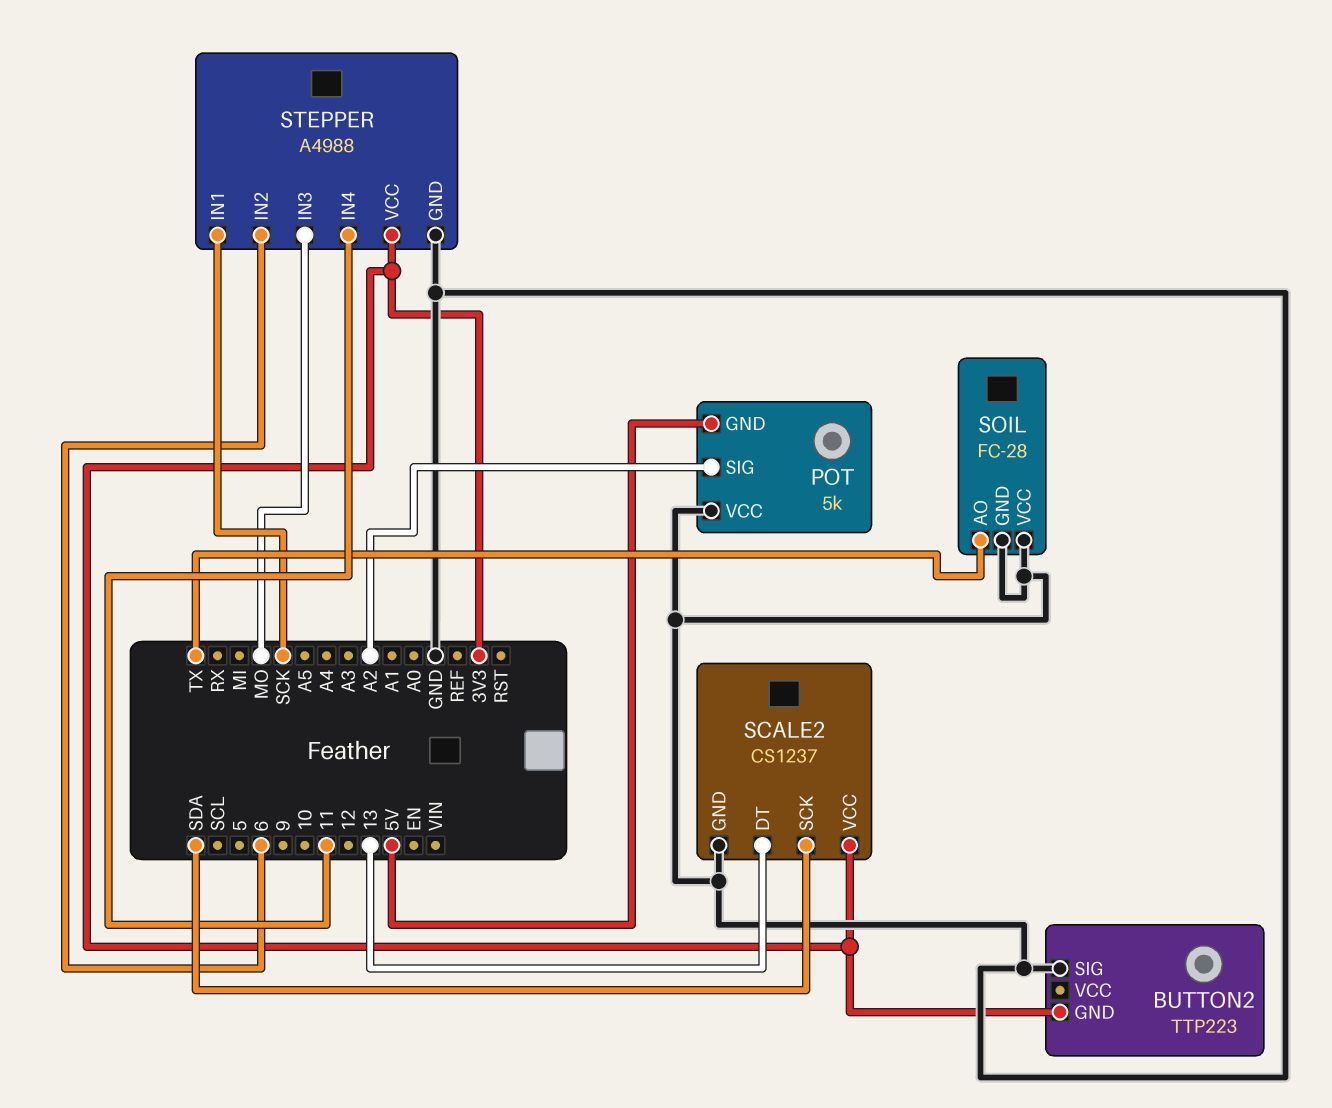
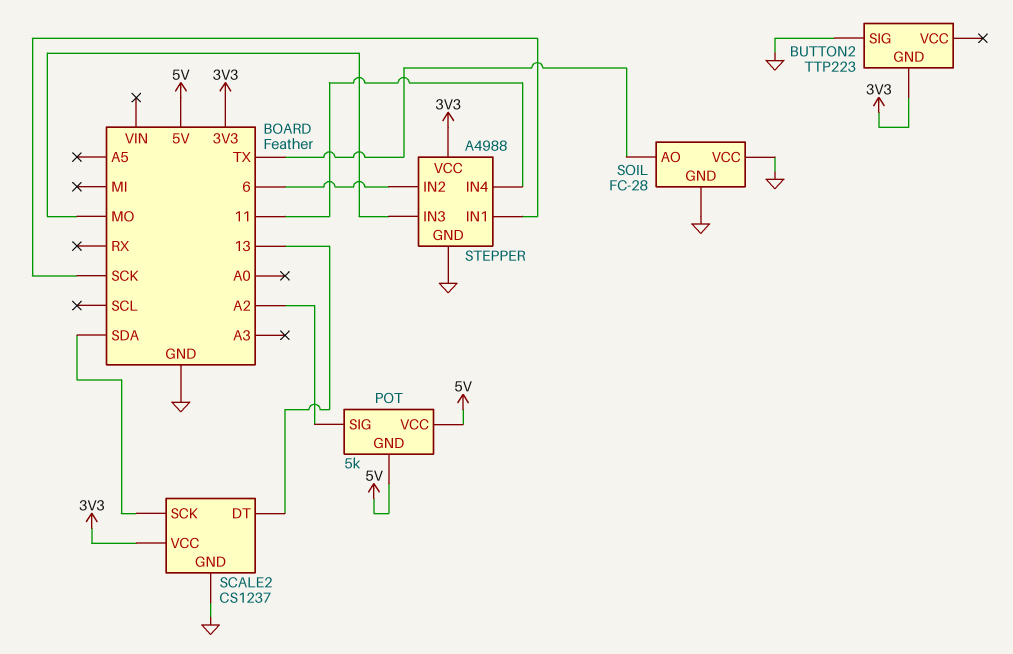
POT pin VCC: GND -> 5V

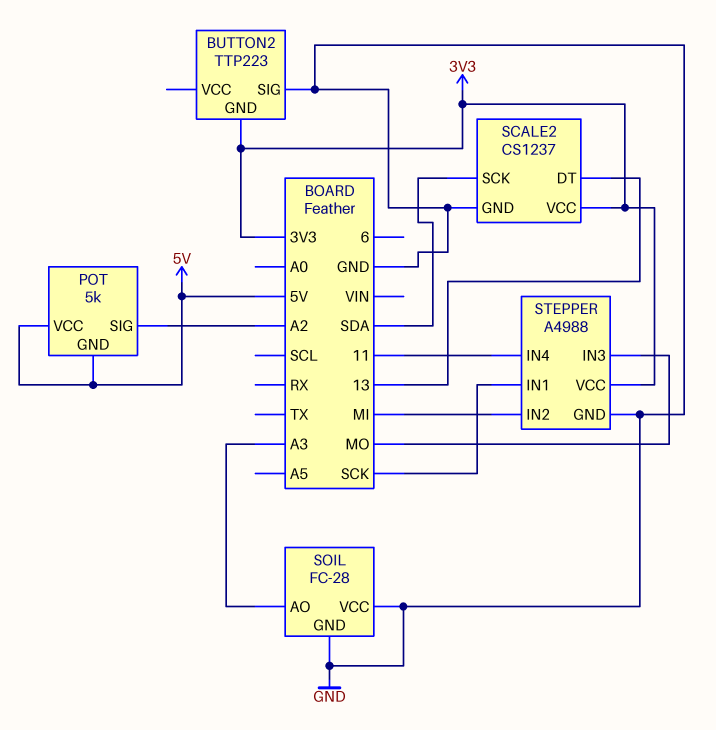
SOIL pin AO: TX -> A3
STEPPER pin IN2: 6 -> MI

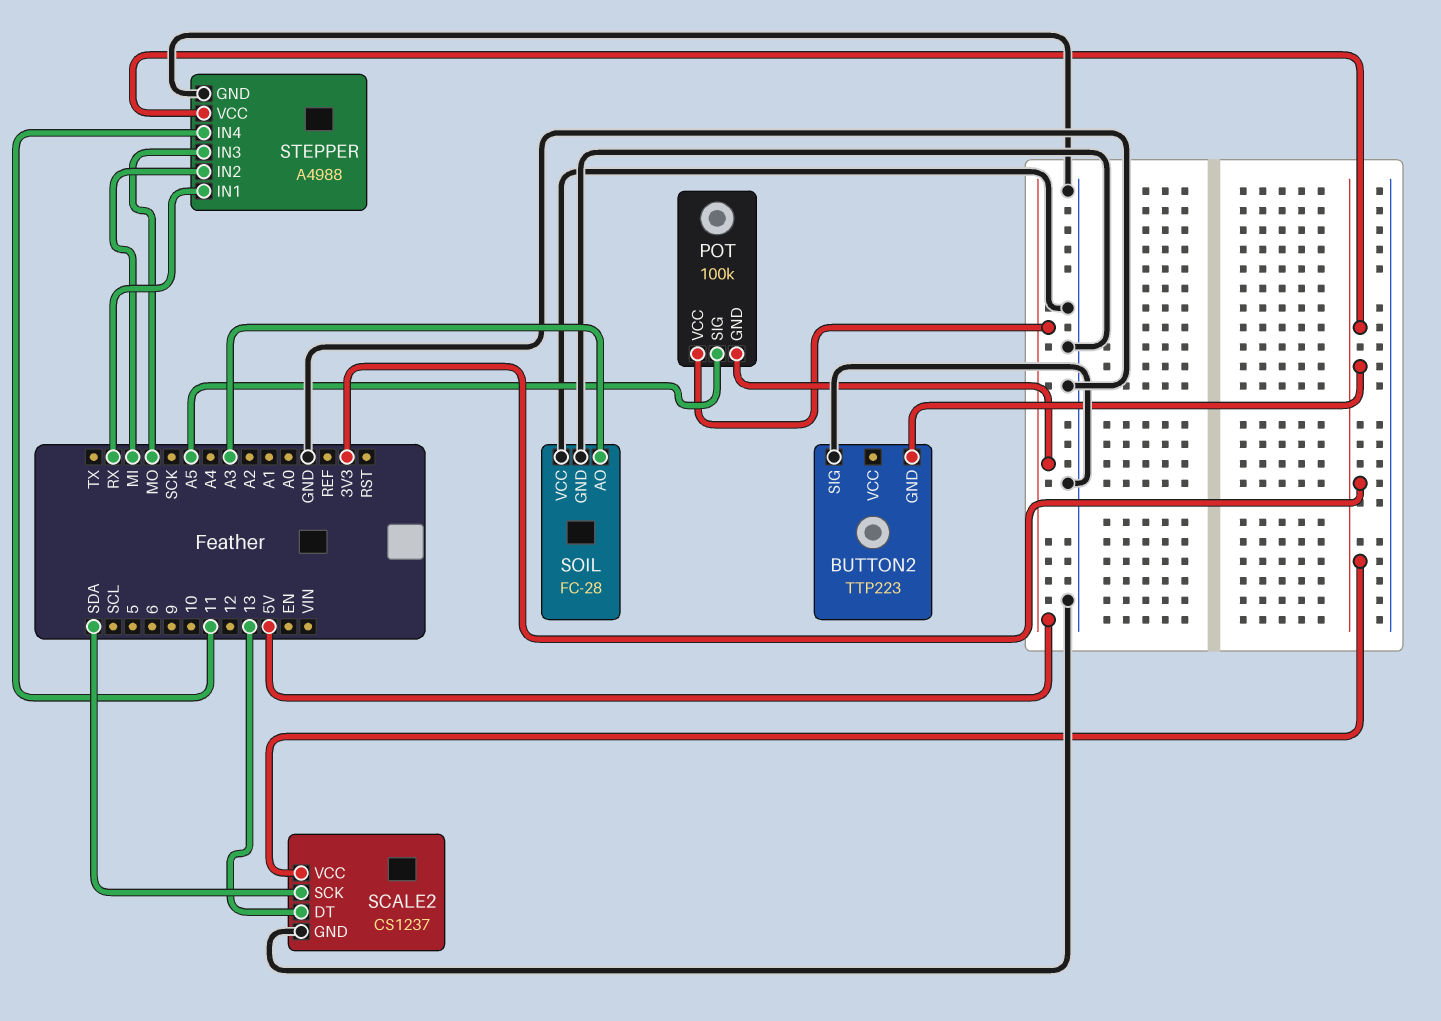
POT: 5k -> 100k
POT pin SIG: A2 -> A5
STEPPER pin IN1: SCK -> RX

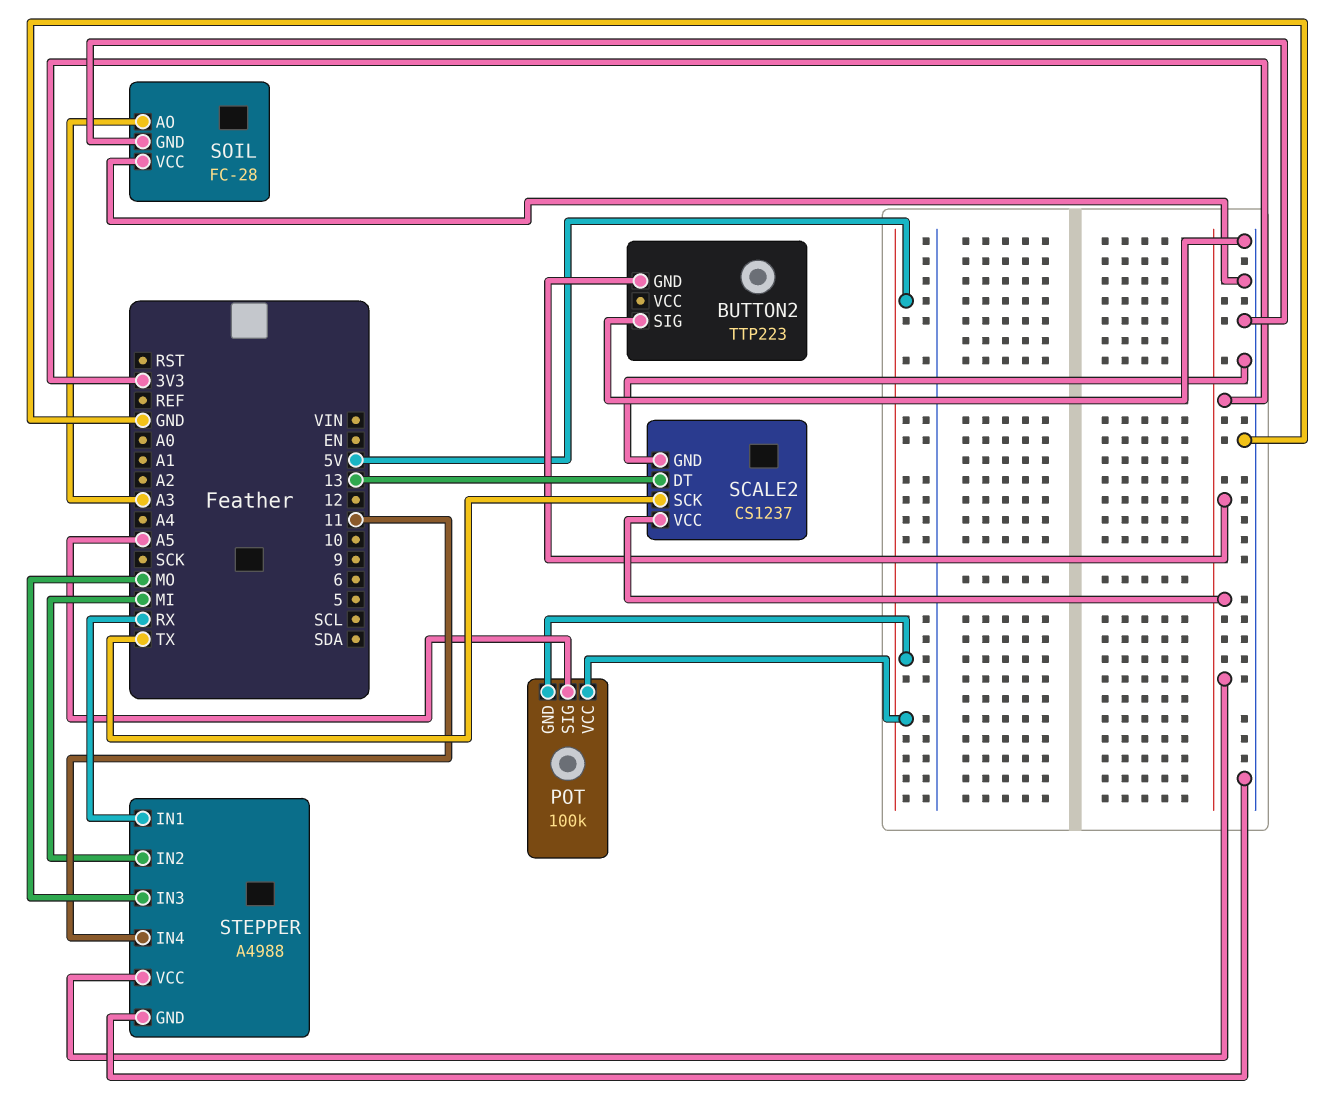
SCALE2 pin SCK: SDA -> TX

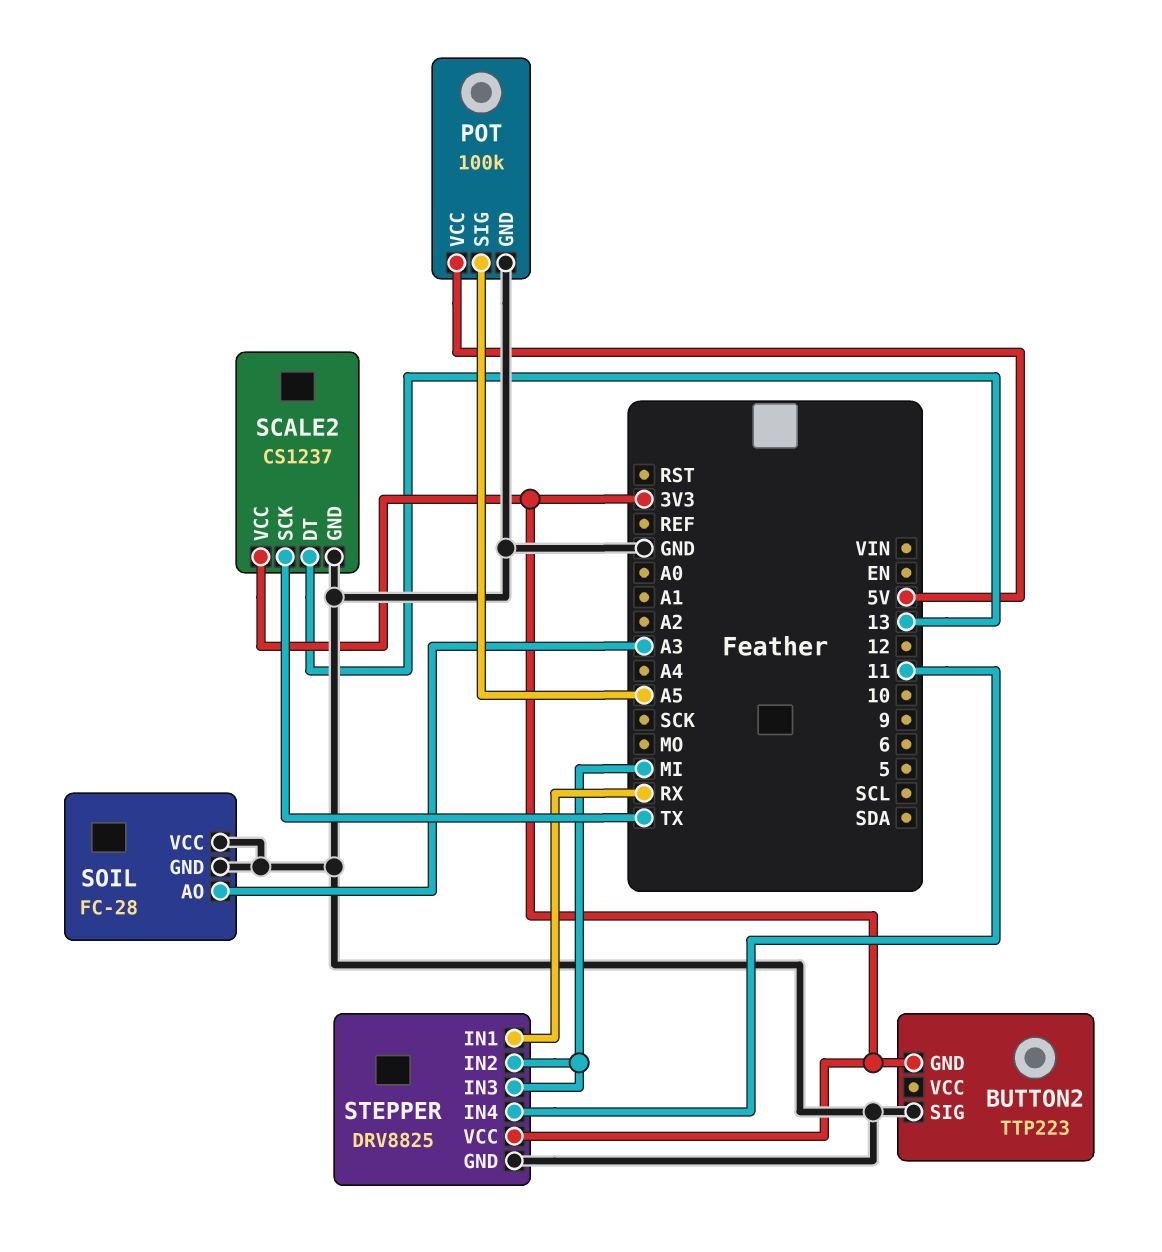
POT pin GND: 5V -> GND
STEPPER: A4988 -> DRV8825
STEPPER pin IN3: MO -> MI

